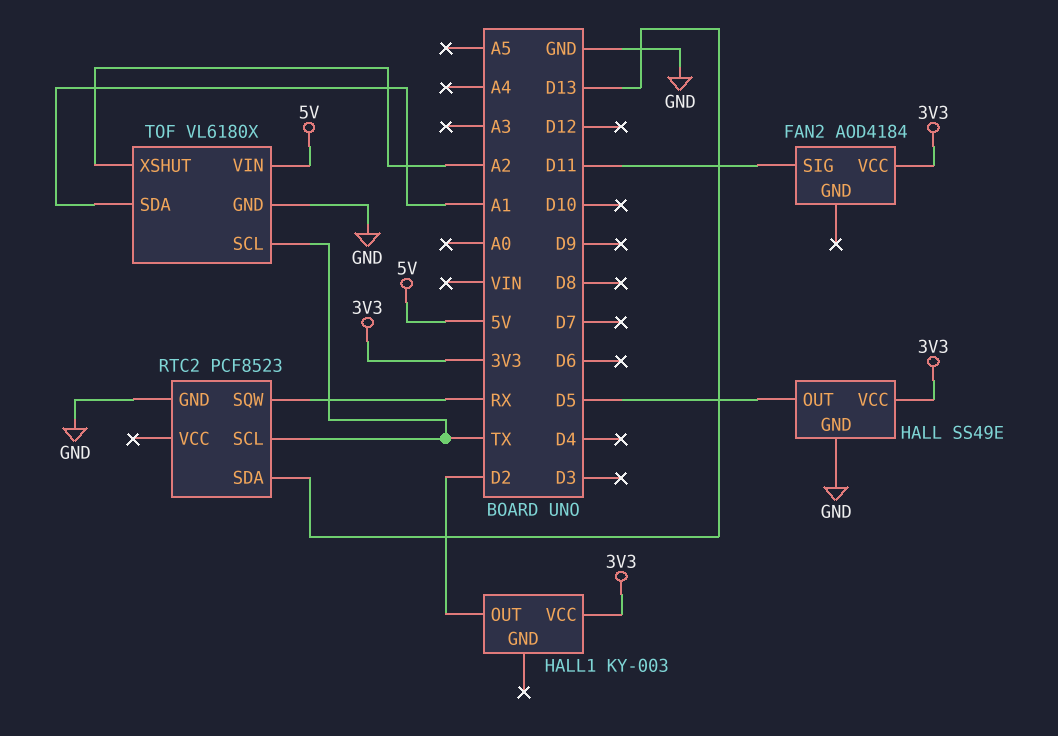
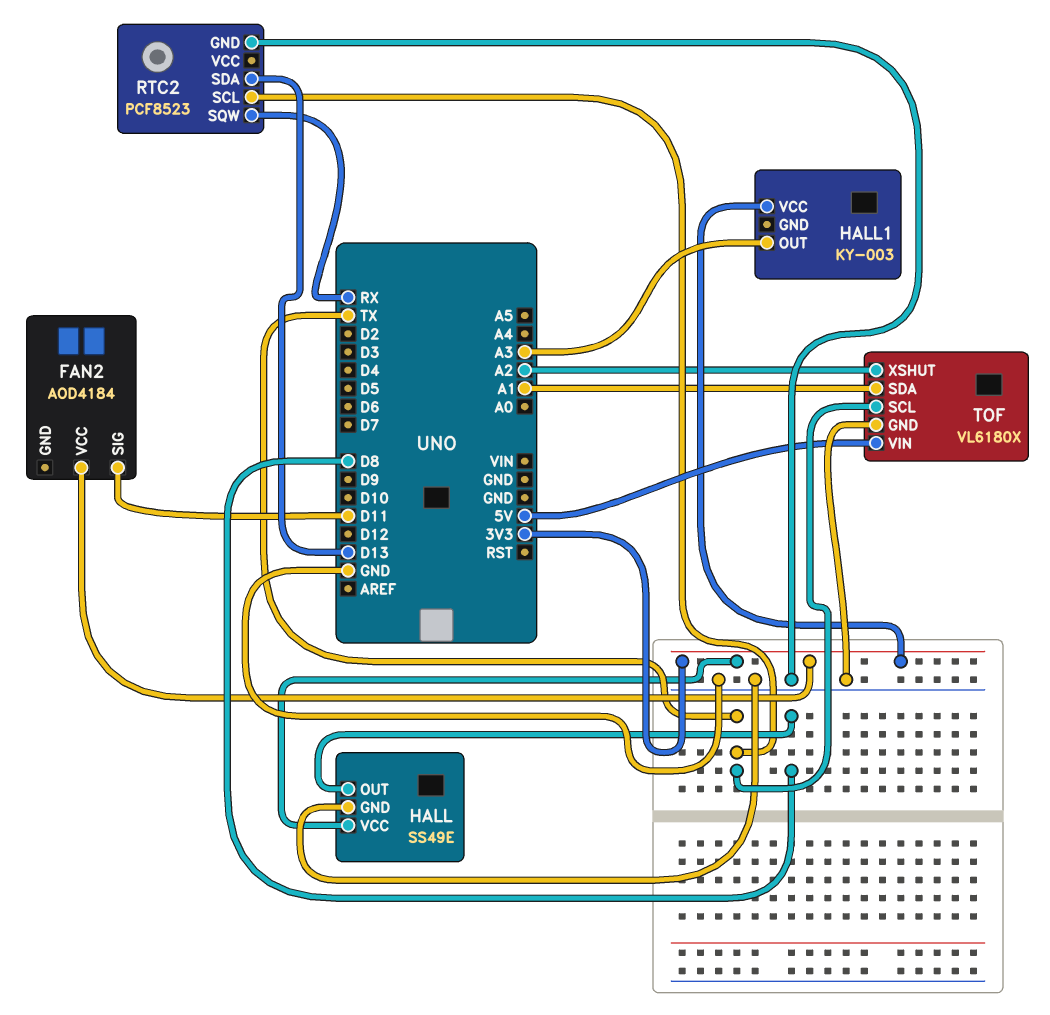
HALL pin OUT: D5 -> D8
HALL1 pin OUT: D2 -> A3

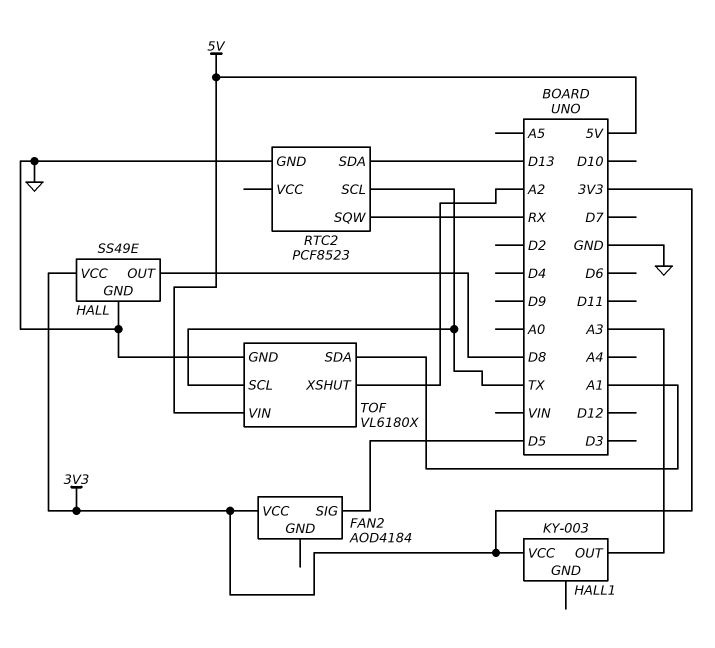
FAN2 pin SIG: D11 -> D5

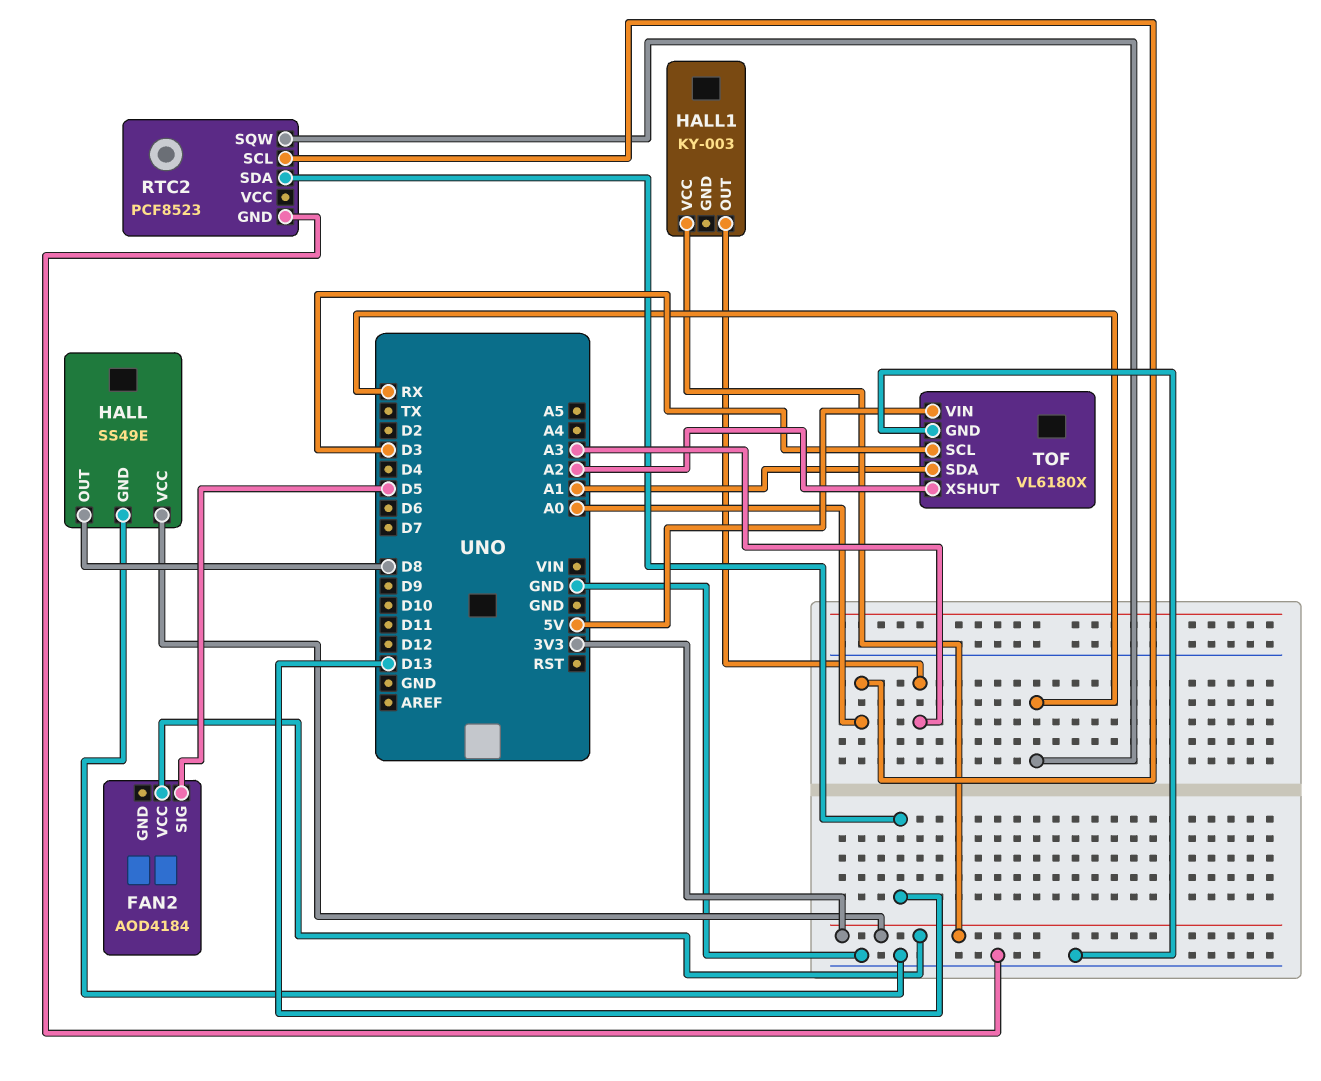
RTC2 pin SCL: TX -> A0
TOF pin SCL: TX -> D3

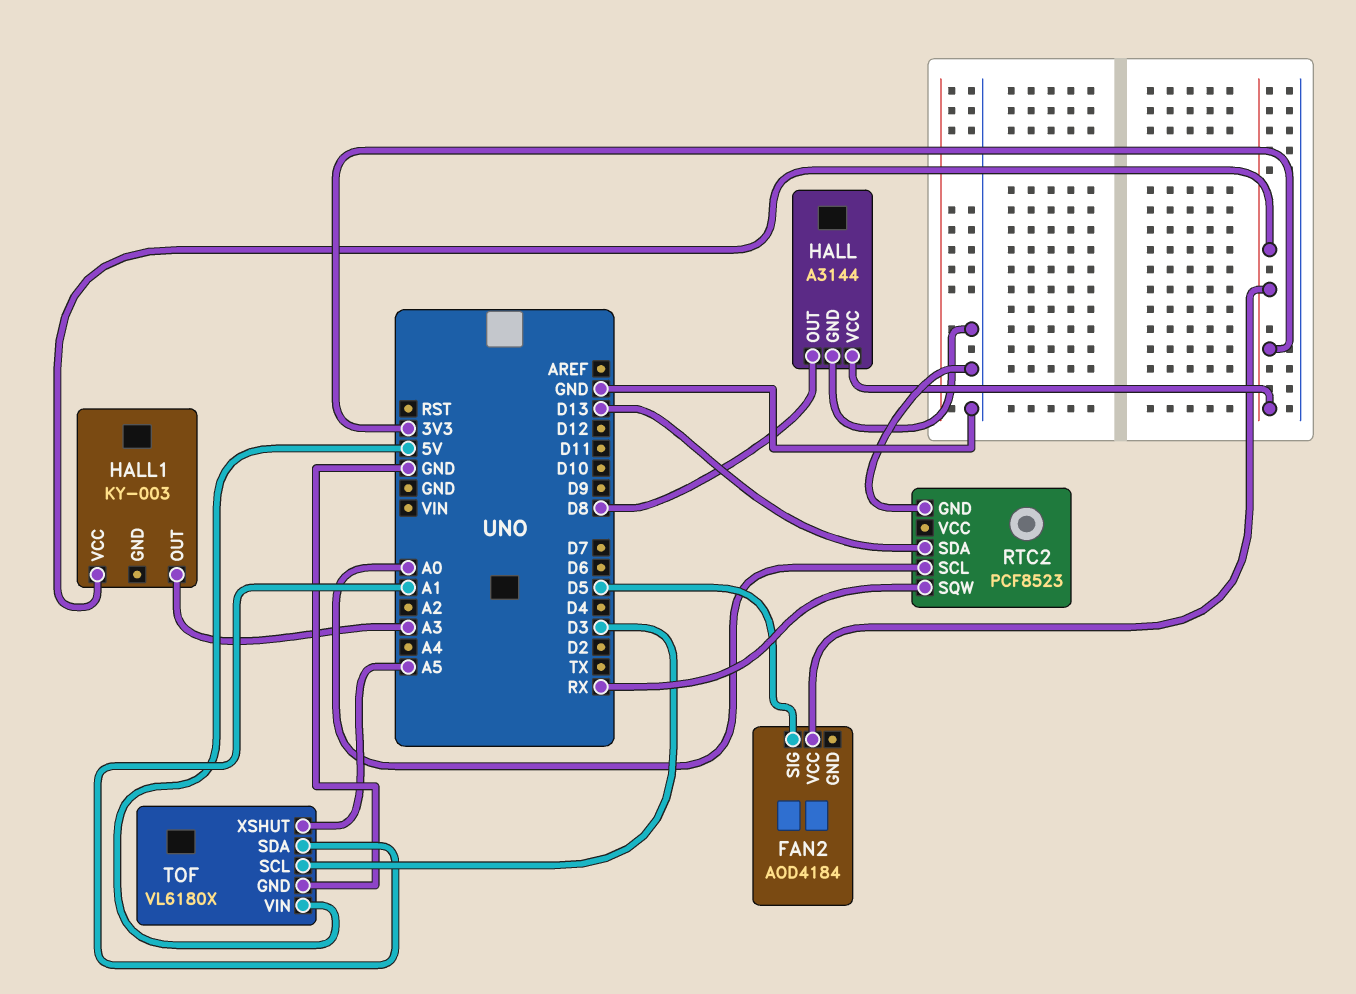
HALL: SS49E -> A3144
TOF pin XSHUT: A2 -> A5

